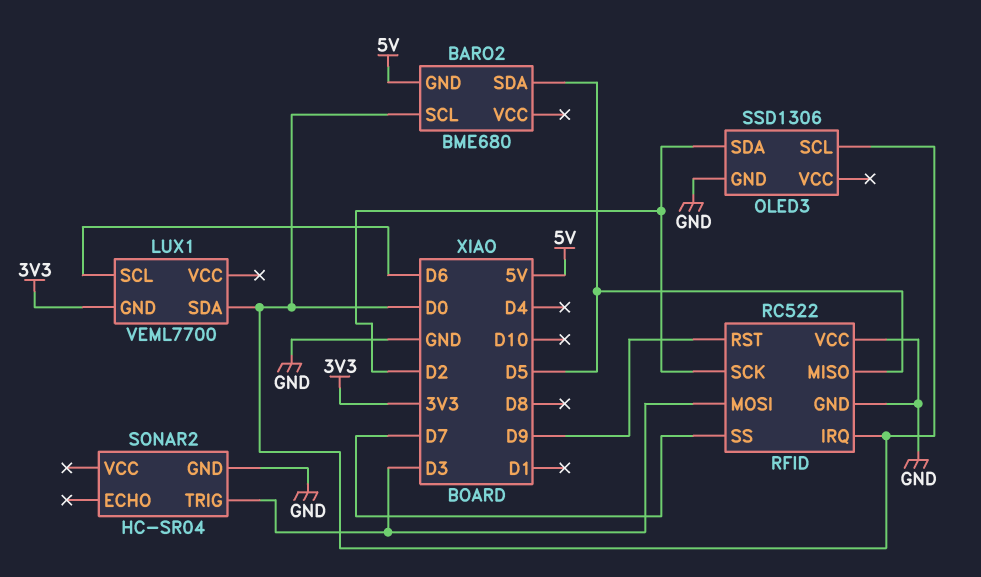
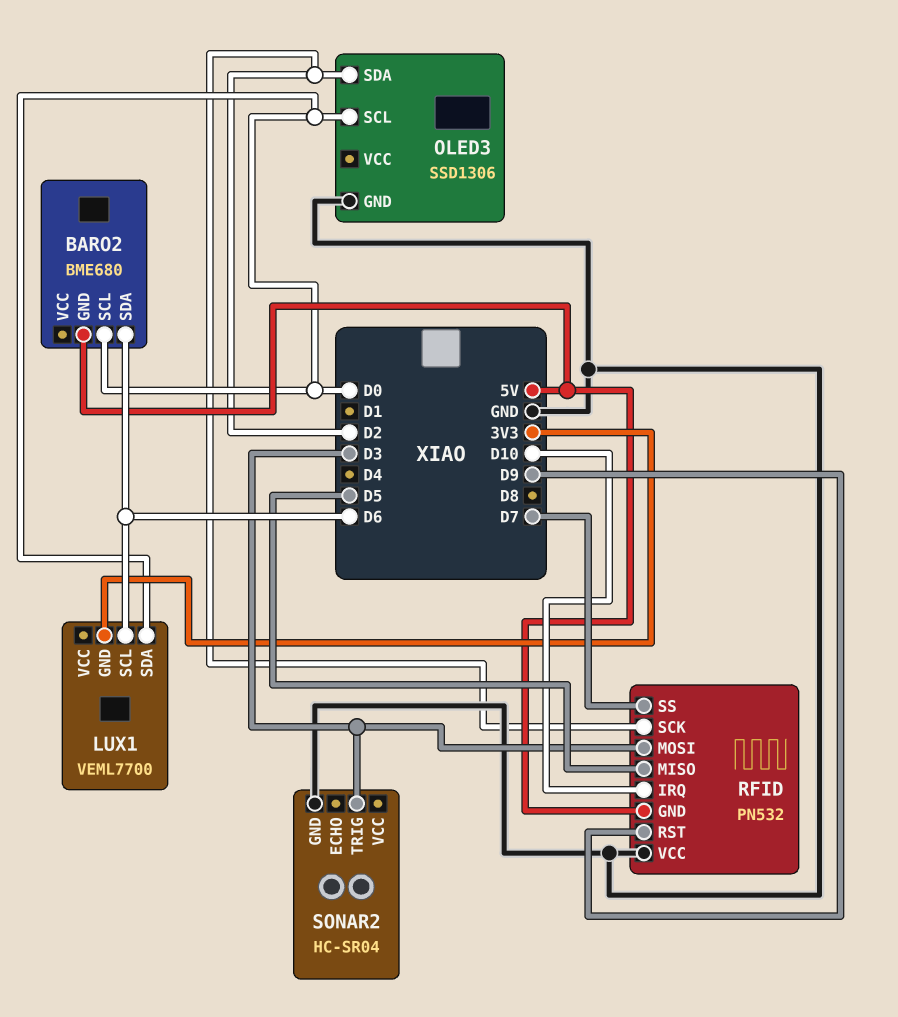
BARO2 pin SDA: D5 -> D6
RFID: RC522 -> PN532
RFID pin GND: GND -> 5V
RFID pin IRQ: D0 -> D10

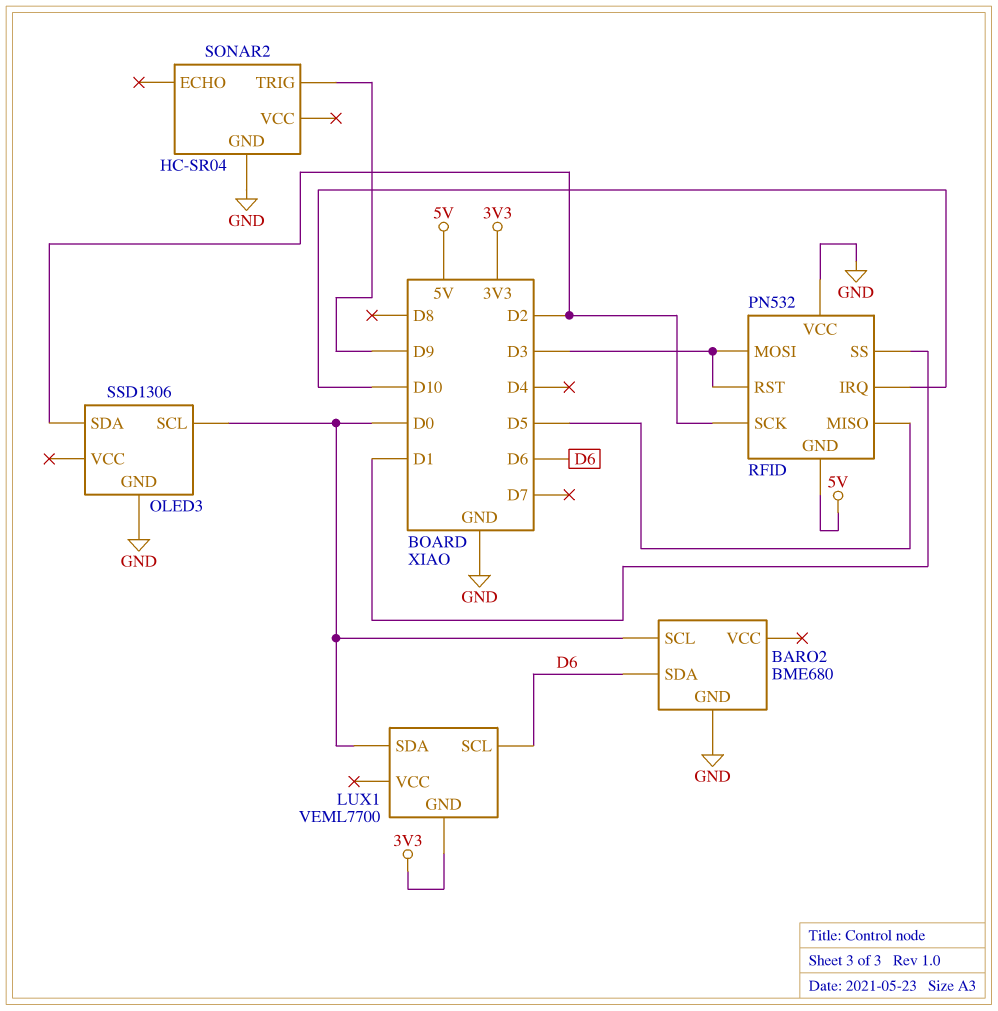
BARO2 pin GND: 5V -> GND
RFID pin RST: D9 -> D3
RFID pin SS: D7 -> D1
SONAR2 pin TRIG: D3 -> D9

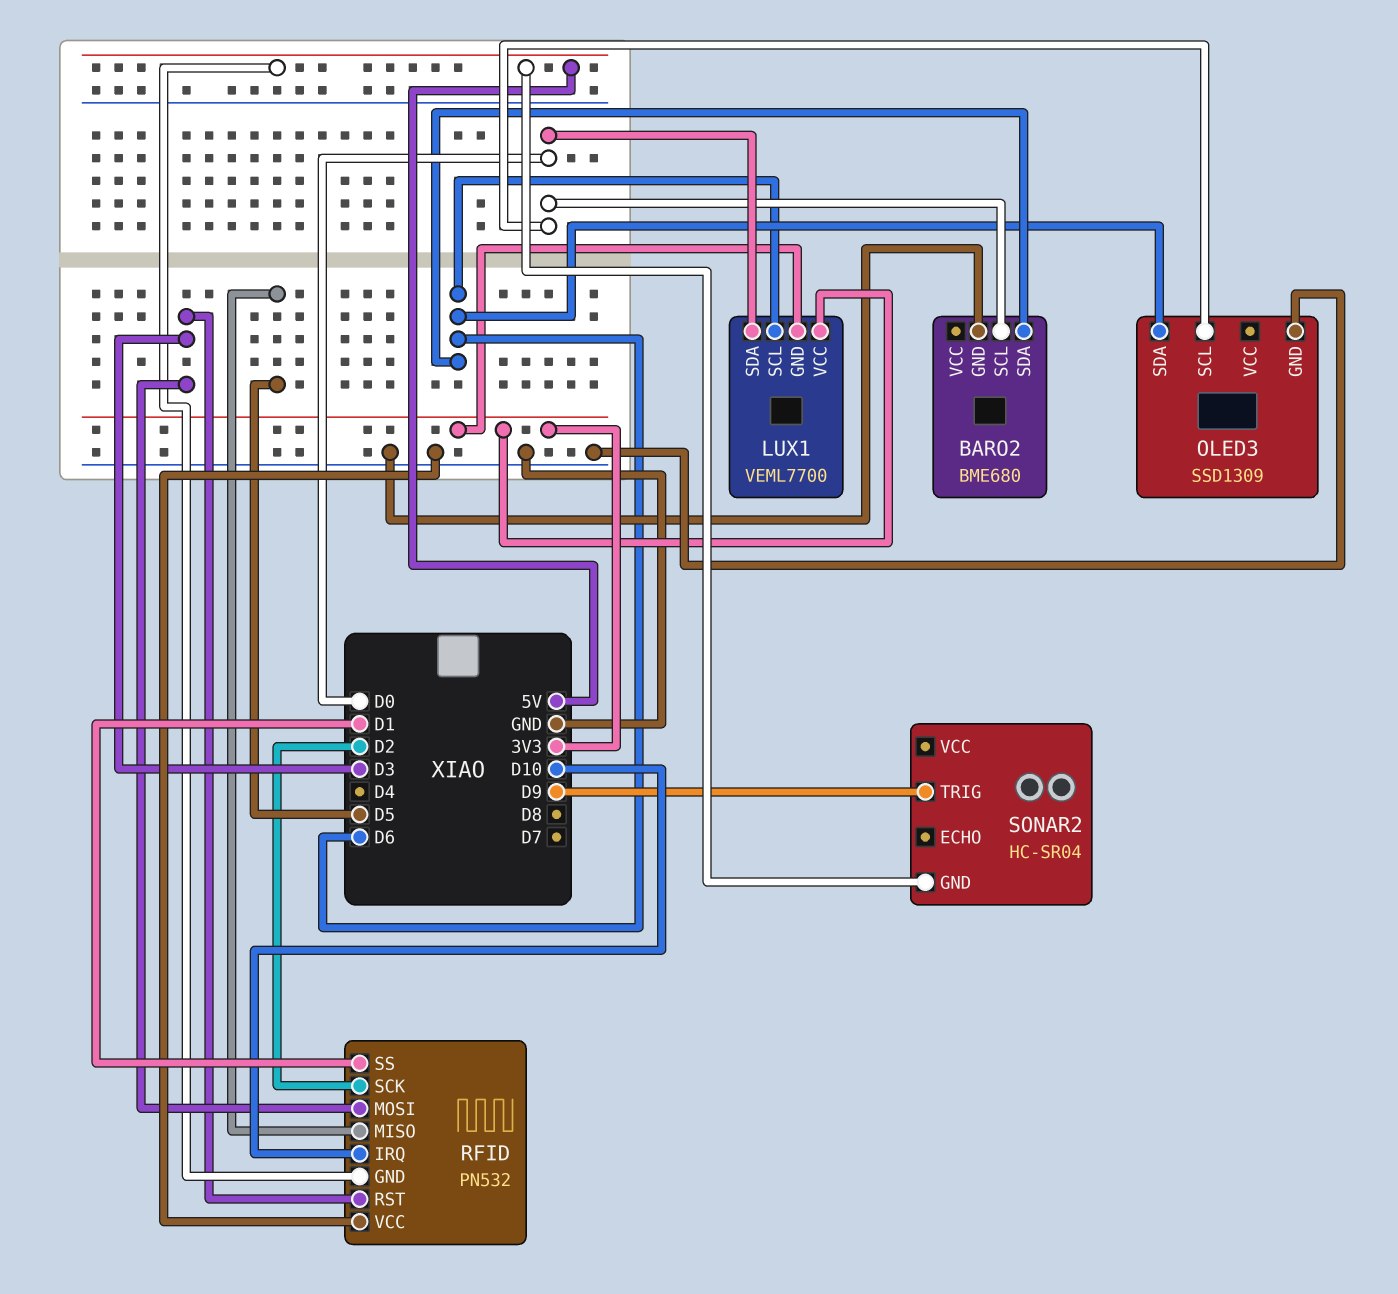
LUX1 pin VCC: none -> 3V3
OLED3: SSD1306 -> SSD1309
OLED3 pin SDA: D2 -> D6
SONAR2 pin GND: GND -> 5V

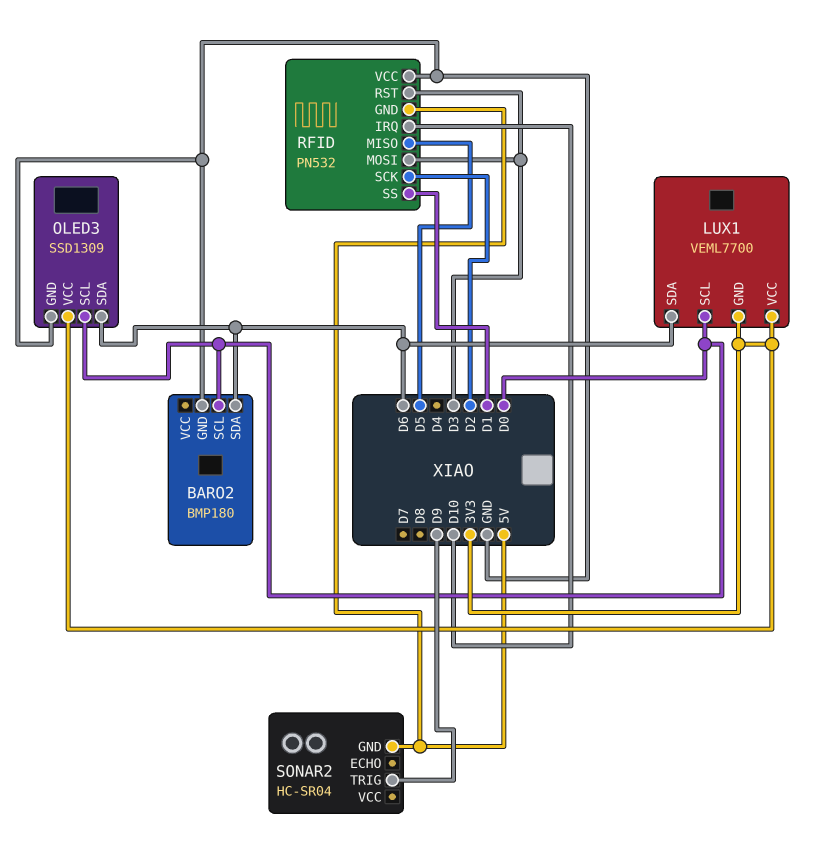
BARO2: BME680 -> BMP180
LUX1 pin SCL: D6 -> D0
LUX1 pin SDA: D0 -> D6
OLED3 pin VCC: none -> 3V3

